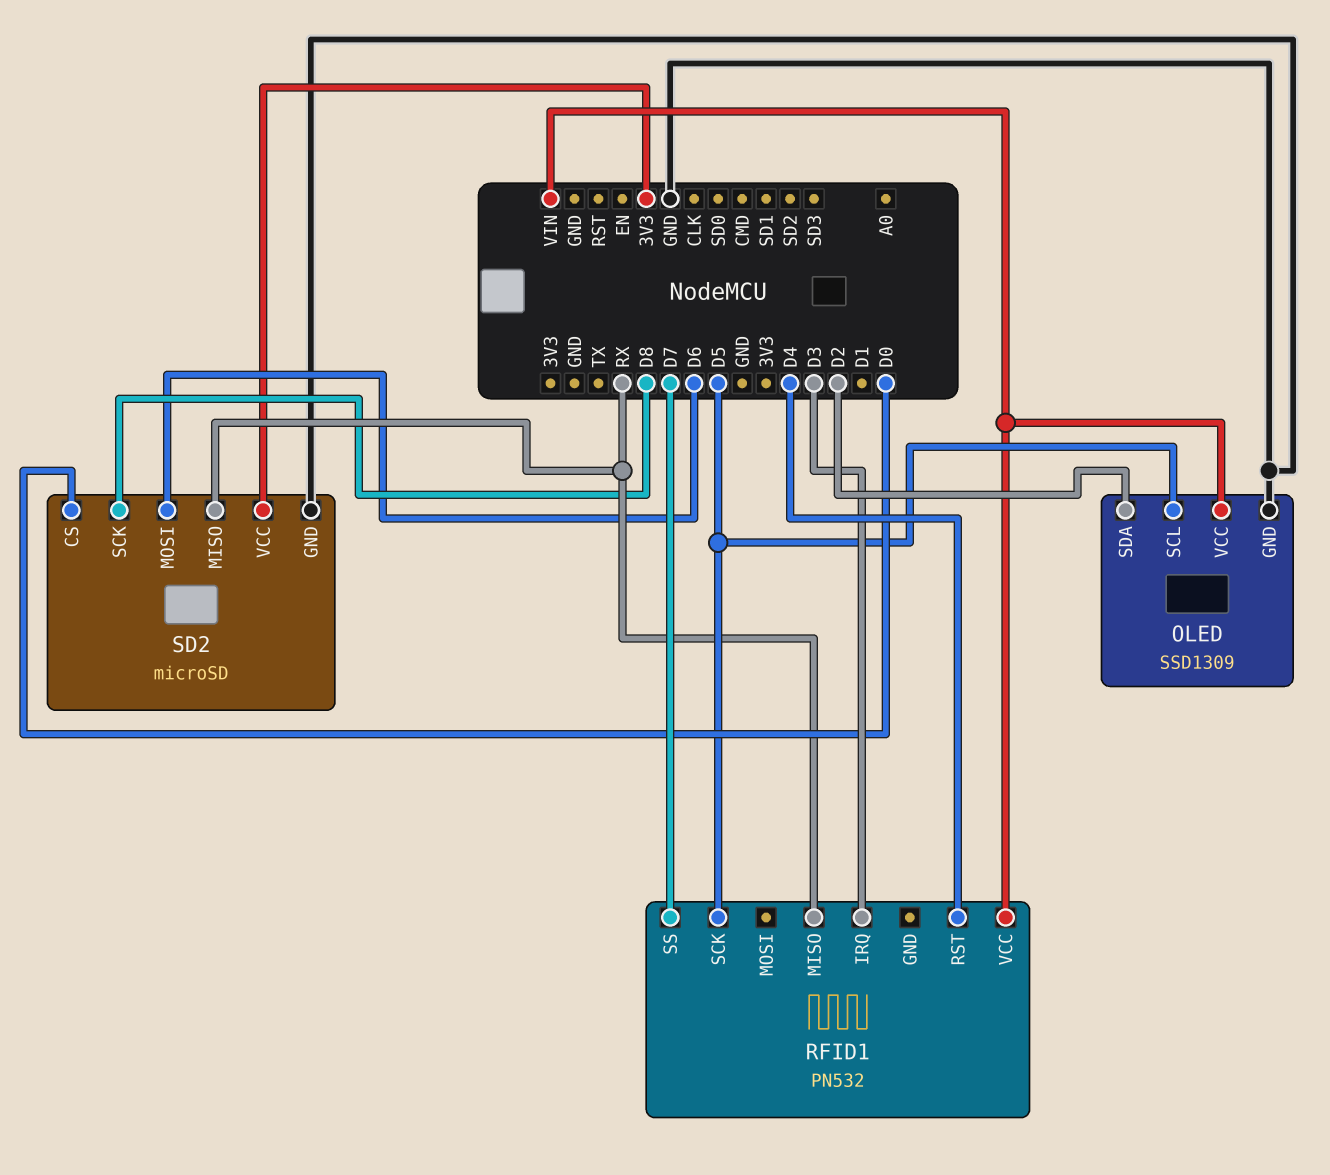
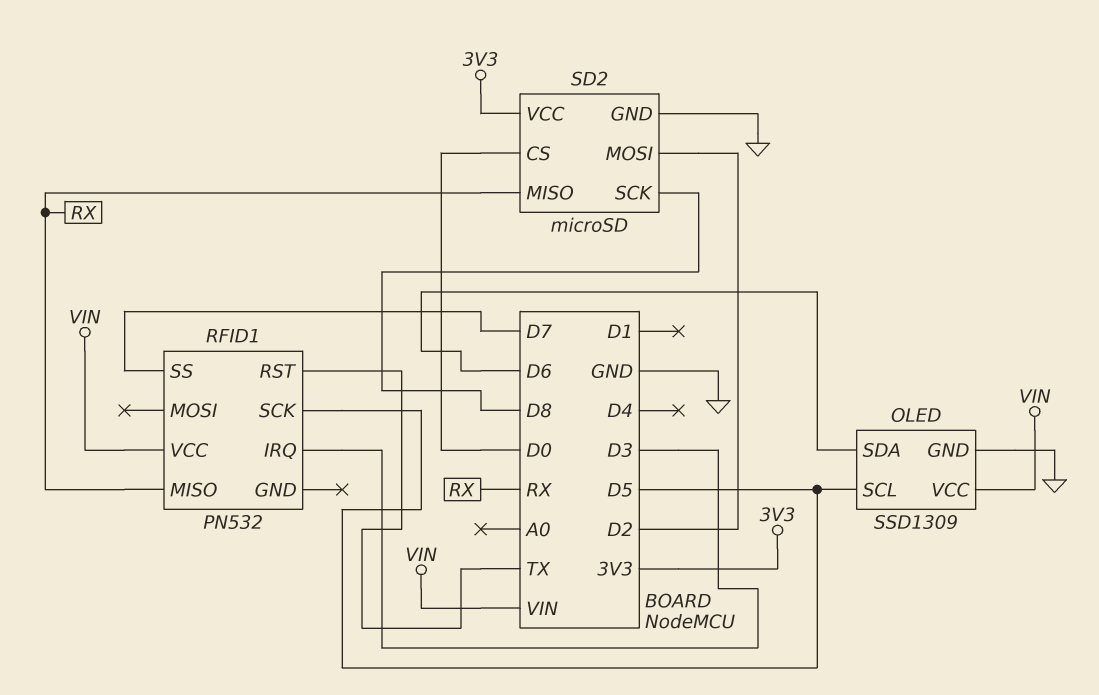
OLED pin SDA: D2 -> D6
RFID1 pin RST: D4 -> TX
SD2 pin MOSI: D6 -> D2

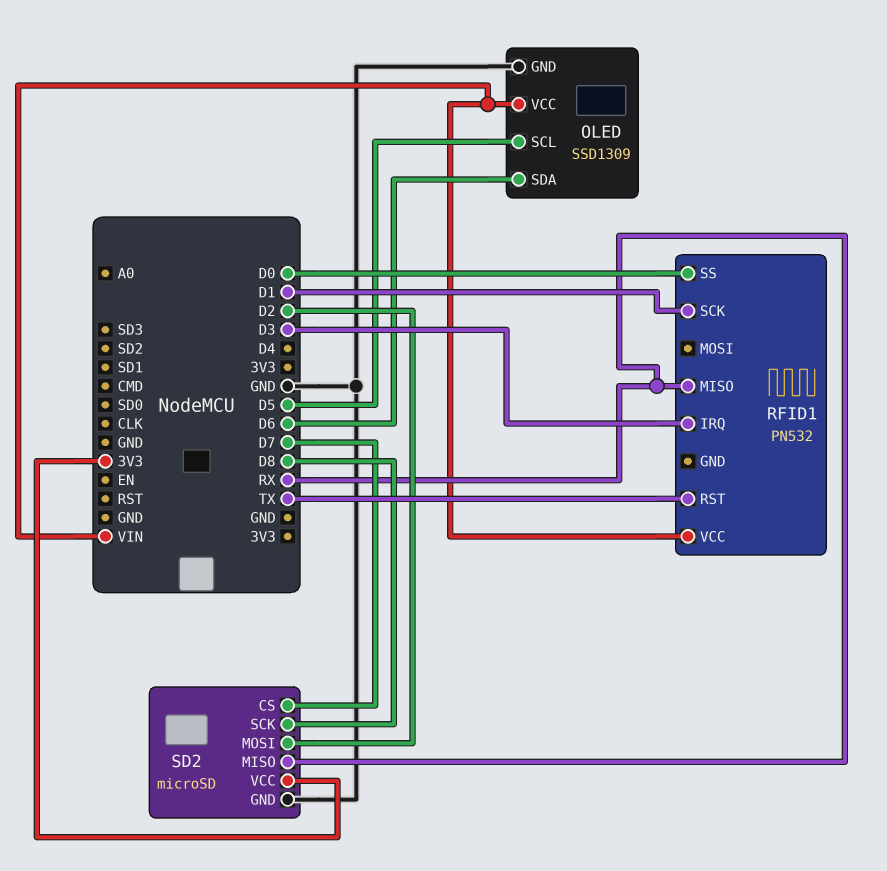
RFID1 pin SCK: D5 -> D1
RFID1 pin SS: D7 -> D0
SD2 pin CS: D0 -> D7

